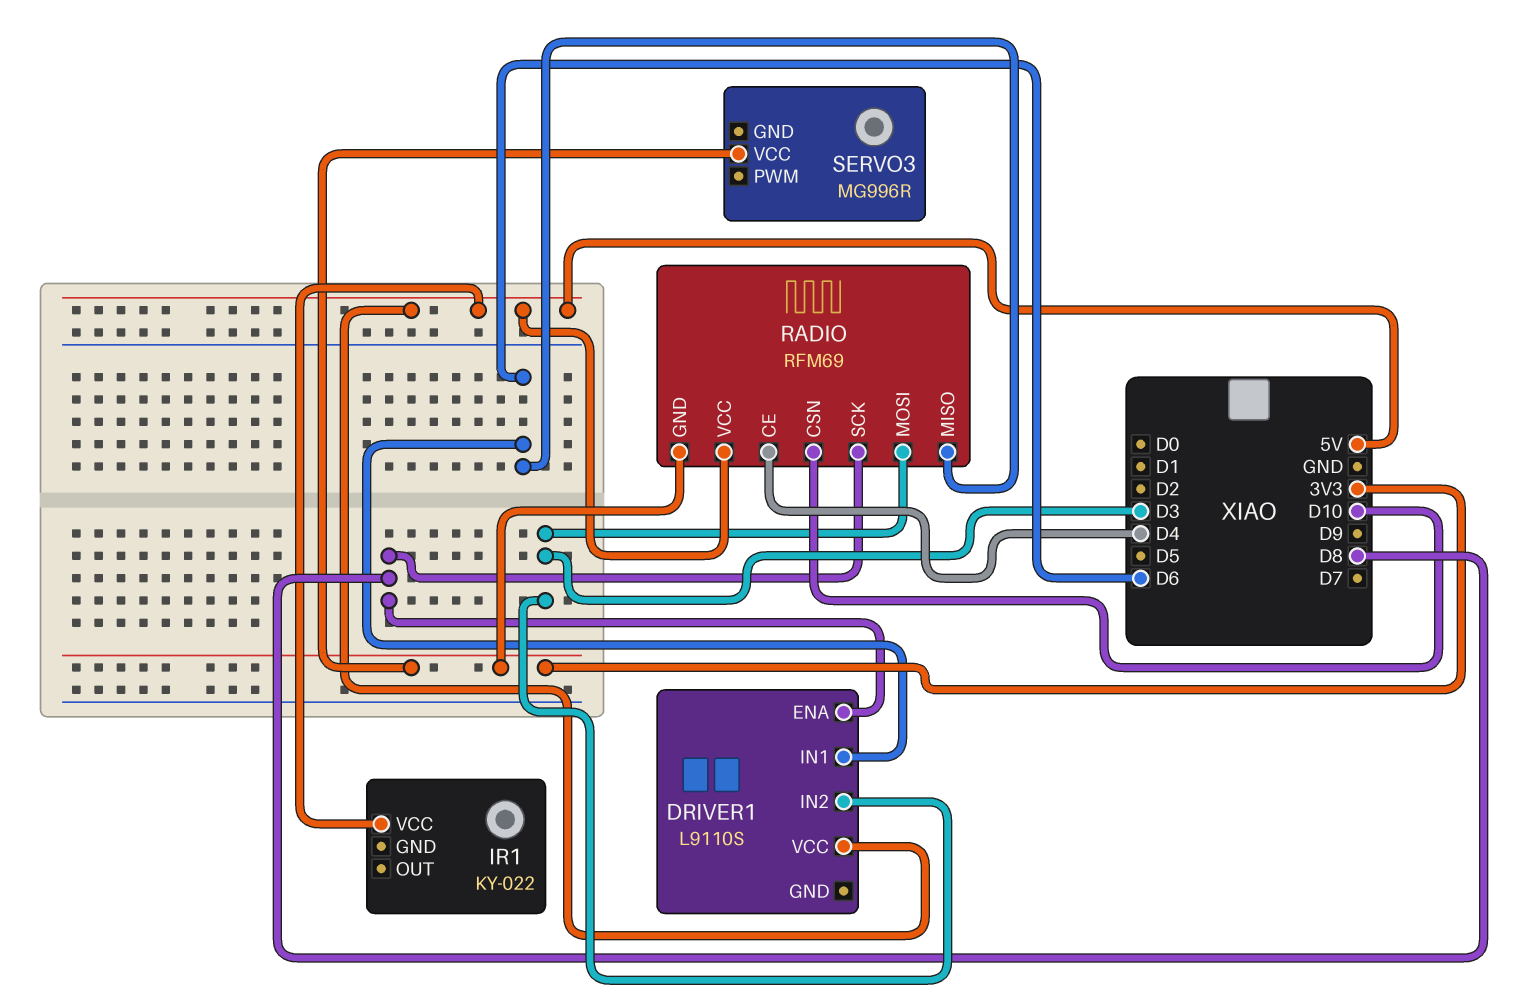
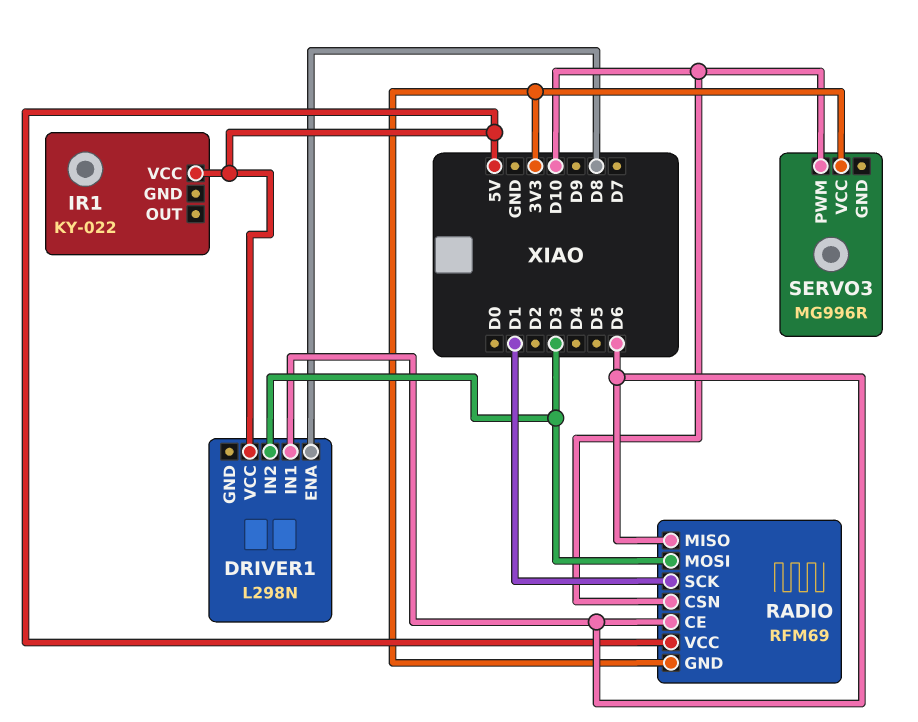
DRIVER1: L9110S -> L298N
RADIO pin CE: D4 -> D6
RADIO pin SCK: D8 -> D1
SERVO3 pin PWM: none -> D10

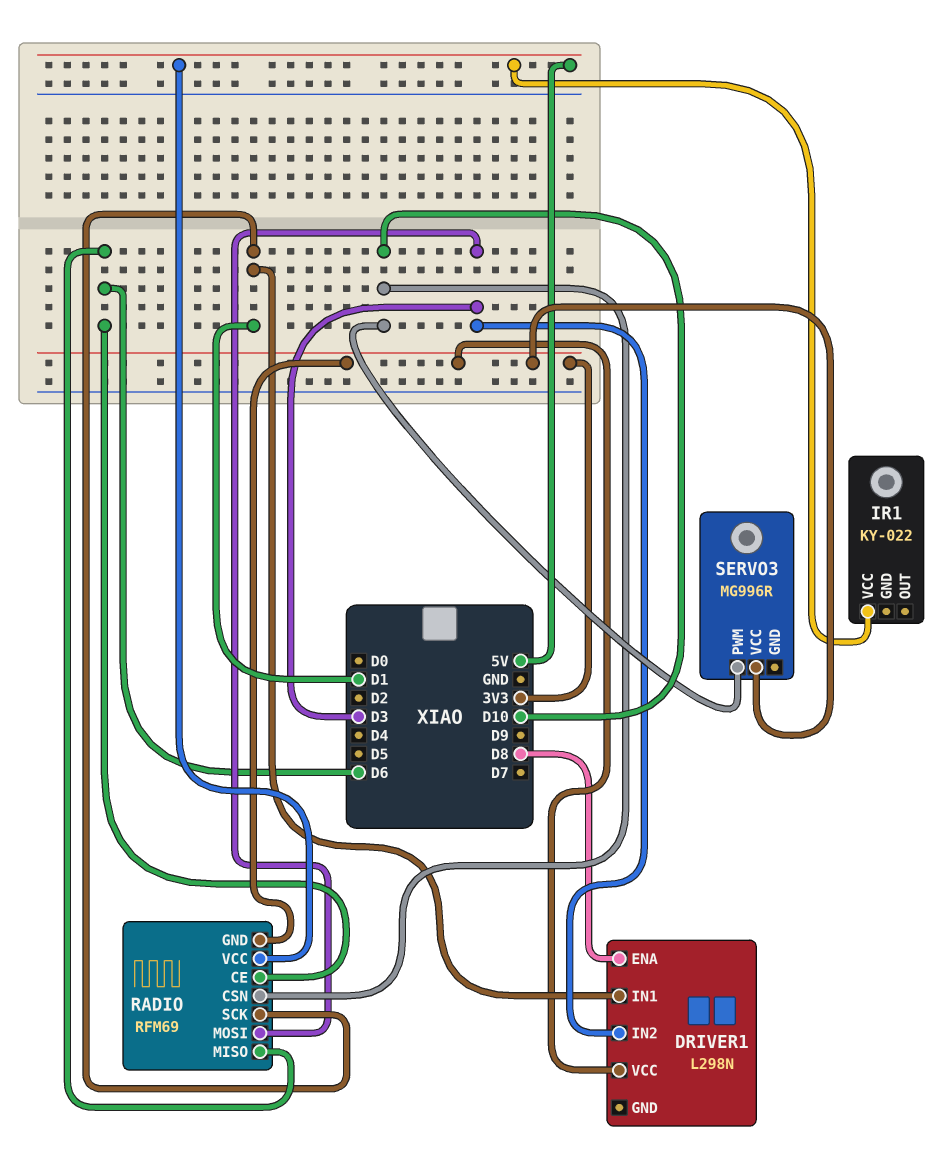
DRIVER1 pin IN1: D6 -> D1
DRIVER1 pin VCC: 5V -> 3V3

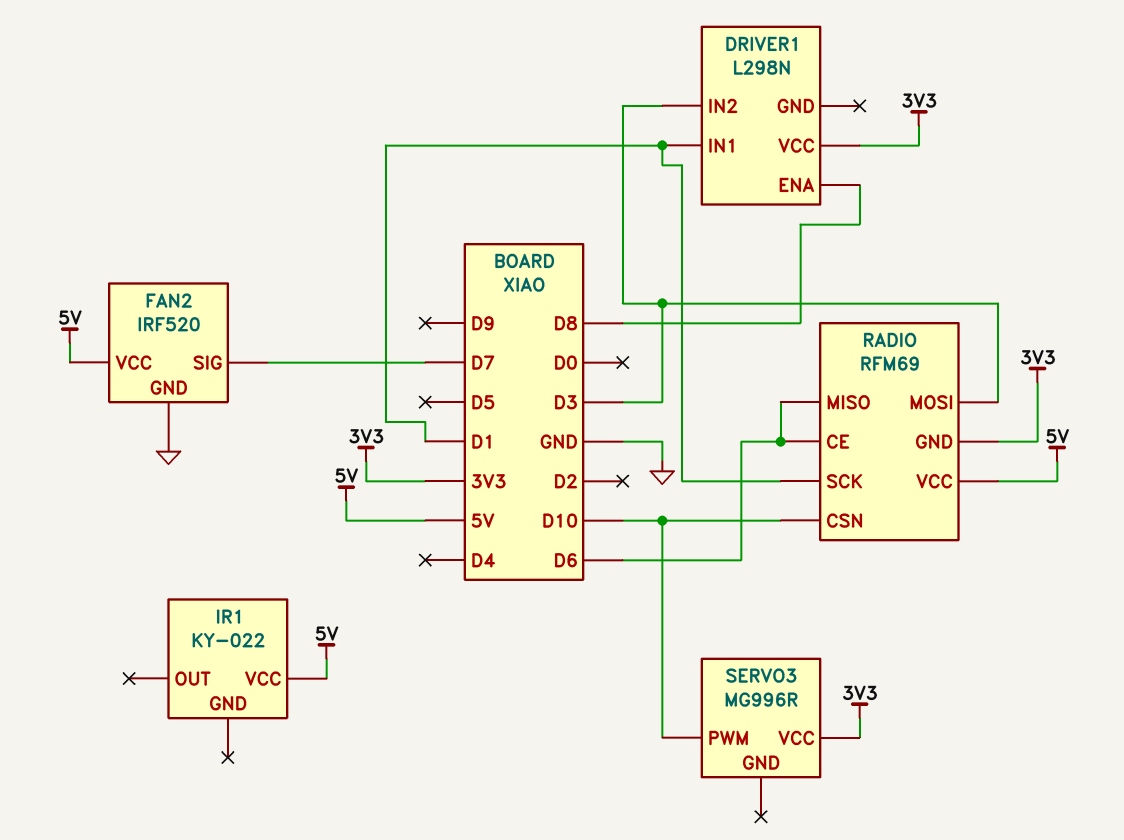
FAN2: none -> IRF520
FAN2 pin GND: none -> GND
FAN2 pin SIG: none -> D7
FAN2 pin VCC: none -> 5V

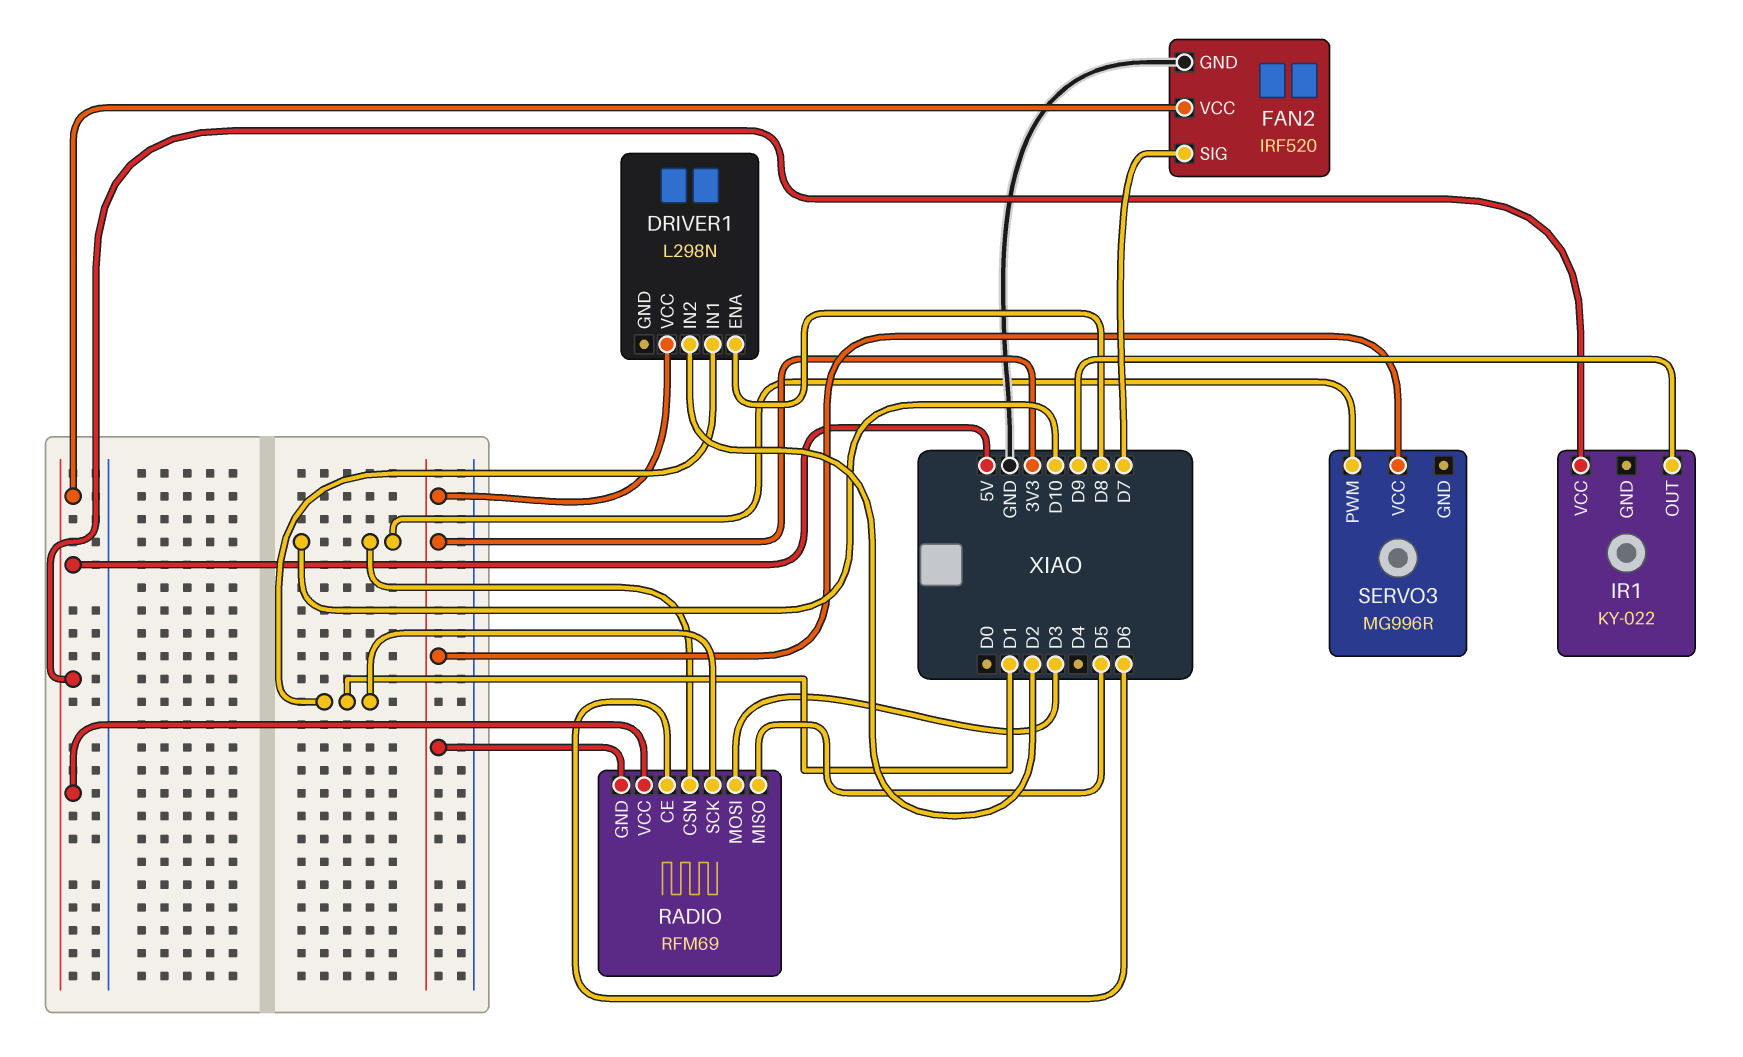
DRIVER1 pin IN2: D3 -> D2
IR1 pin OUT: none -> D9
RADIO pin MISO: D6 -> D5

